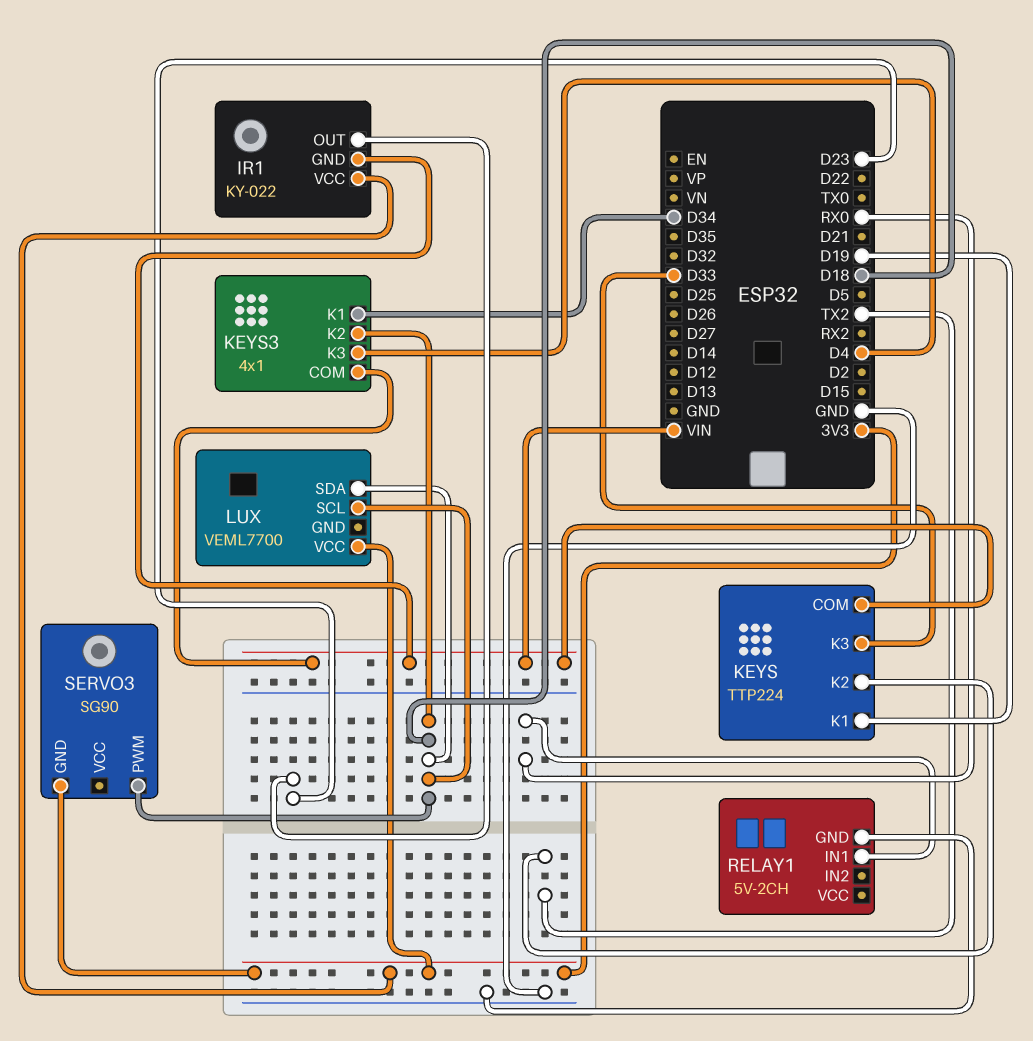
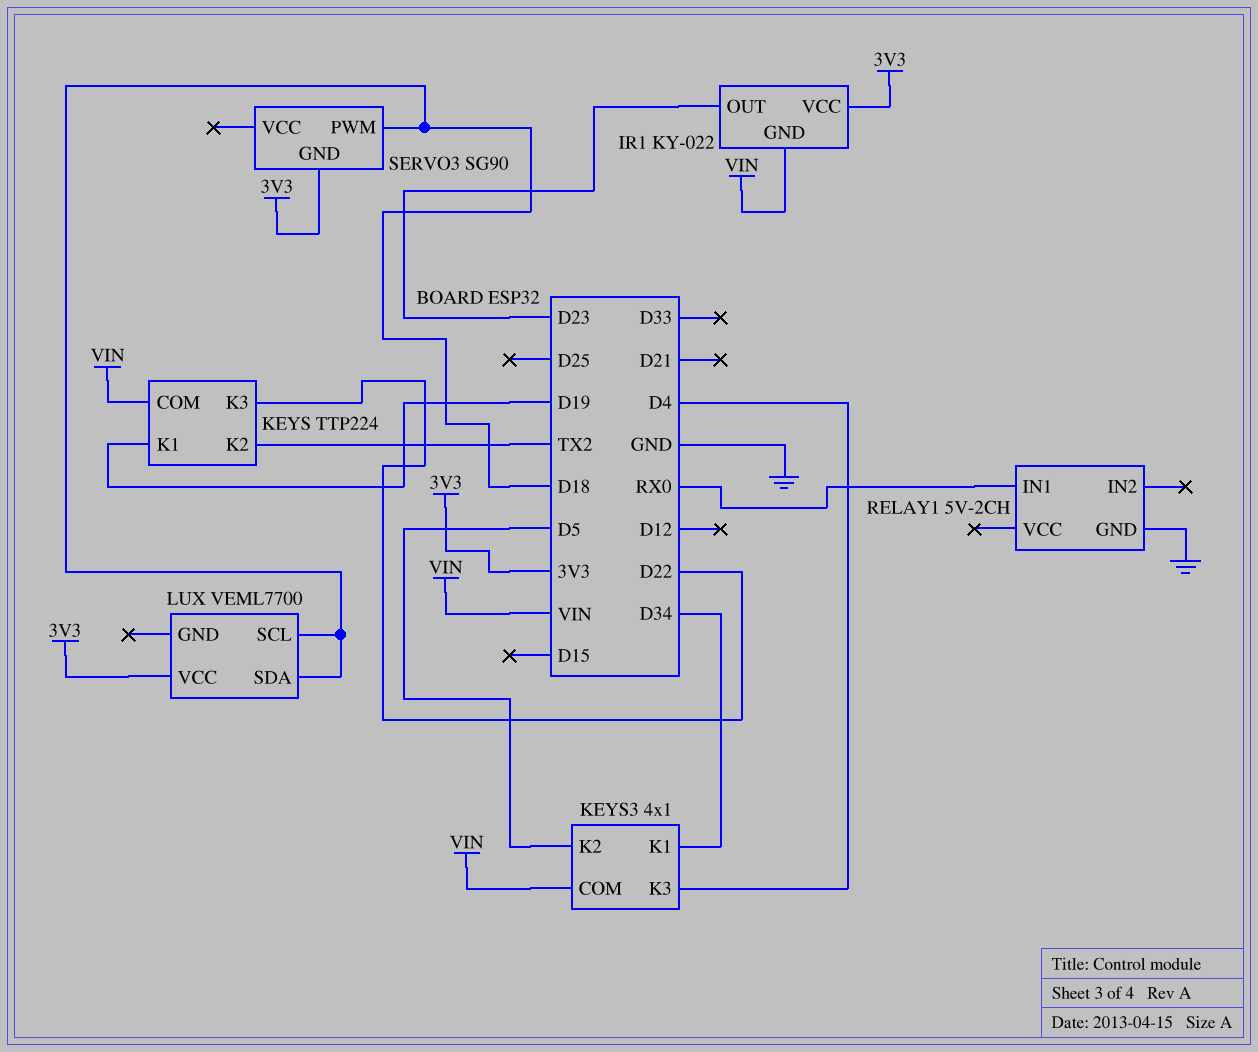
KEYS pin K3: D33 -> D22
KEYS3 pin K2: D18 -> D5

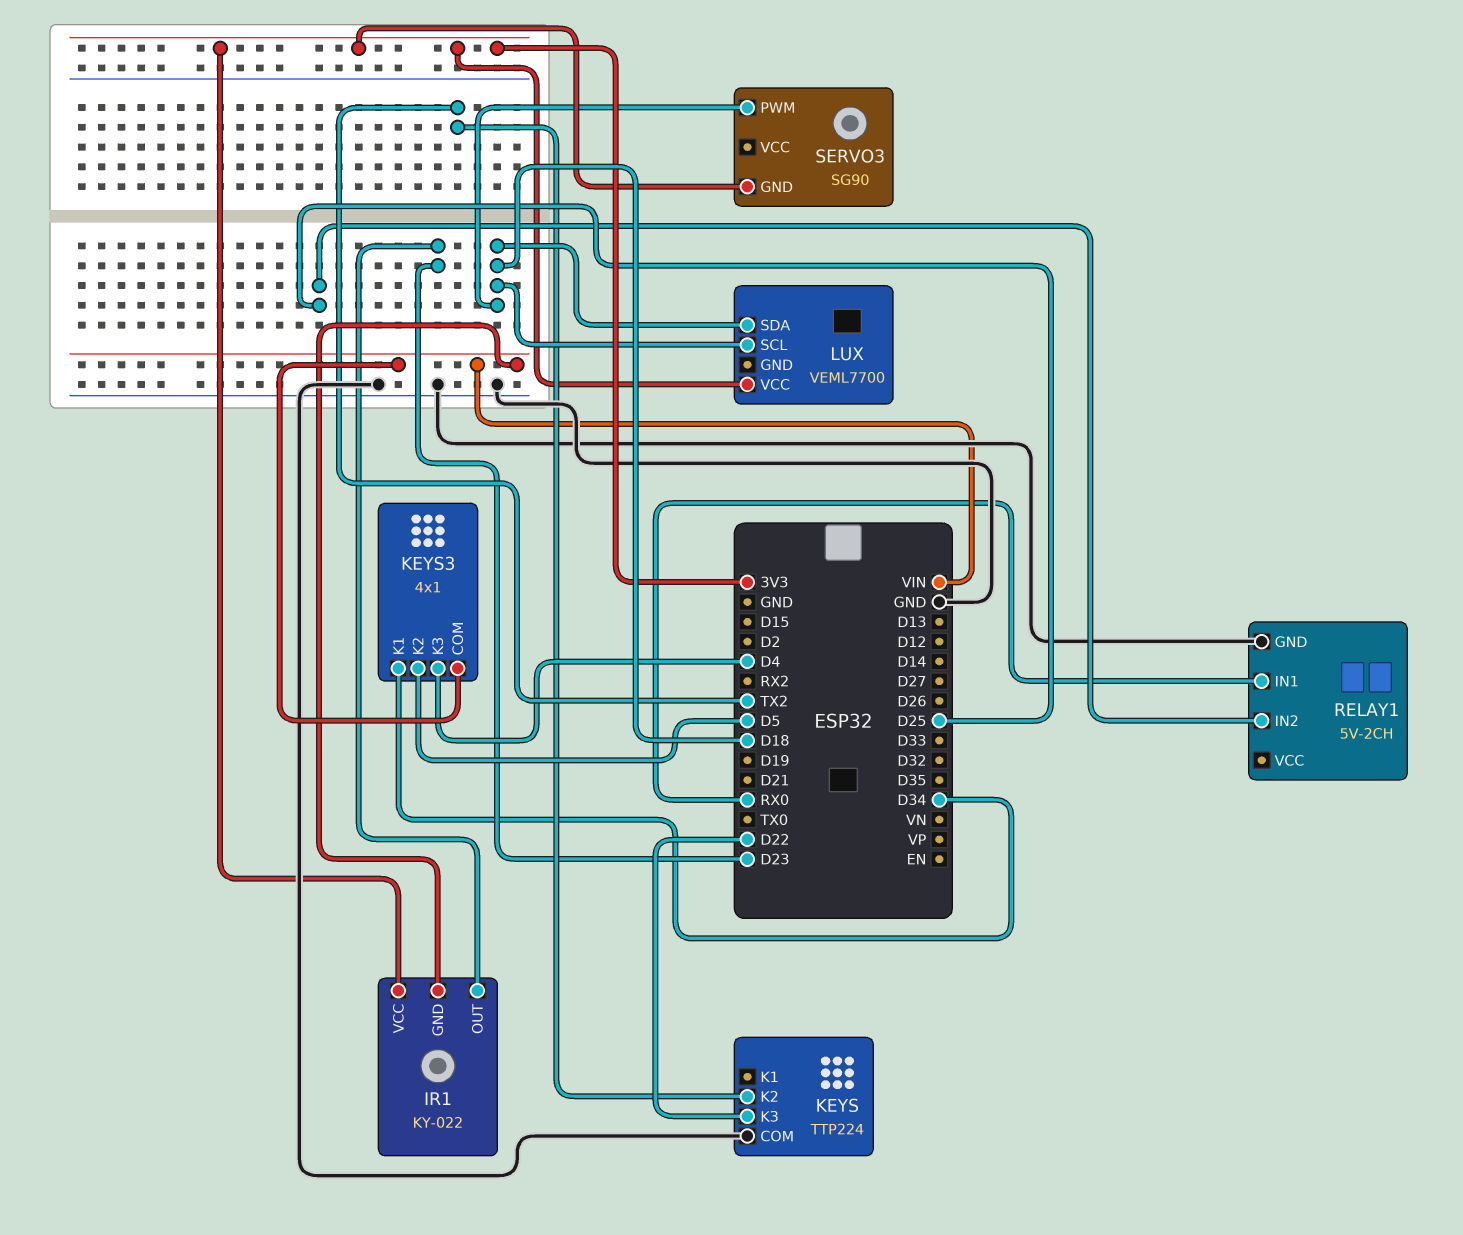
KEYS pin COM: VIN -> GND
KEYS pin K1: D19 -> none
RELAY1 pin IN2: none -> D25

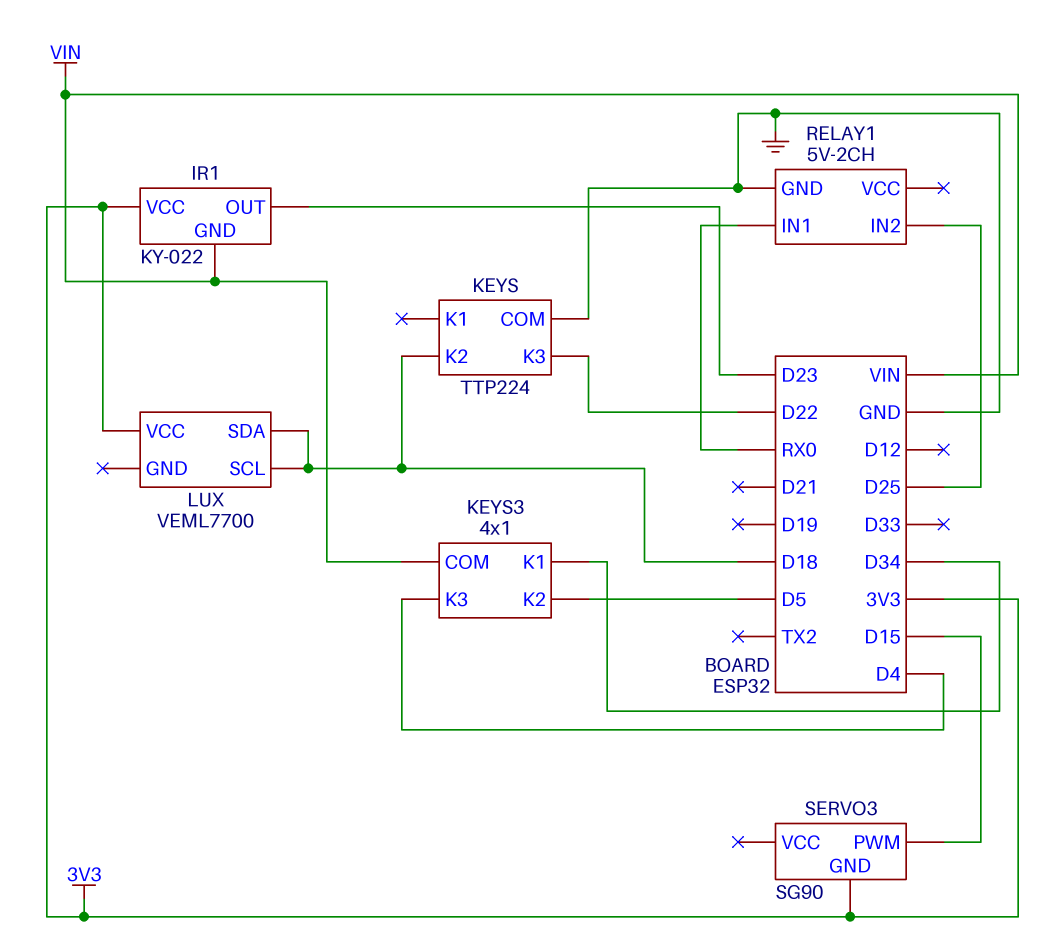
KEYS pin K2: TX2 -> D18
SERVO3 pin PWM: D18 -> D15

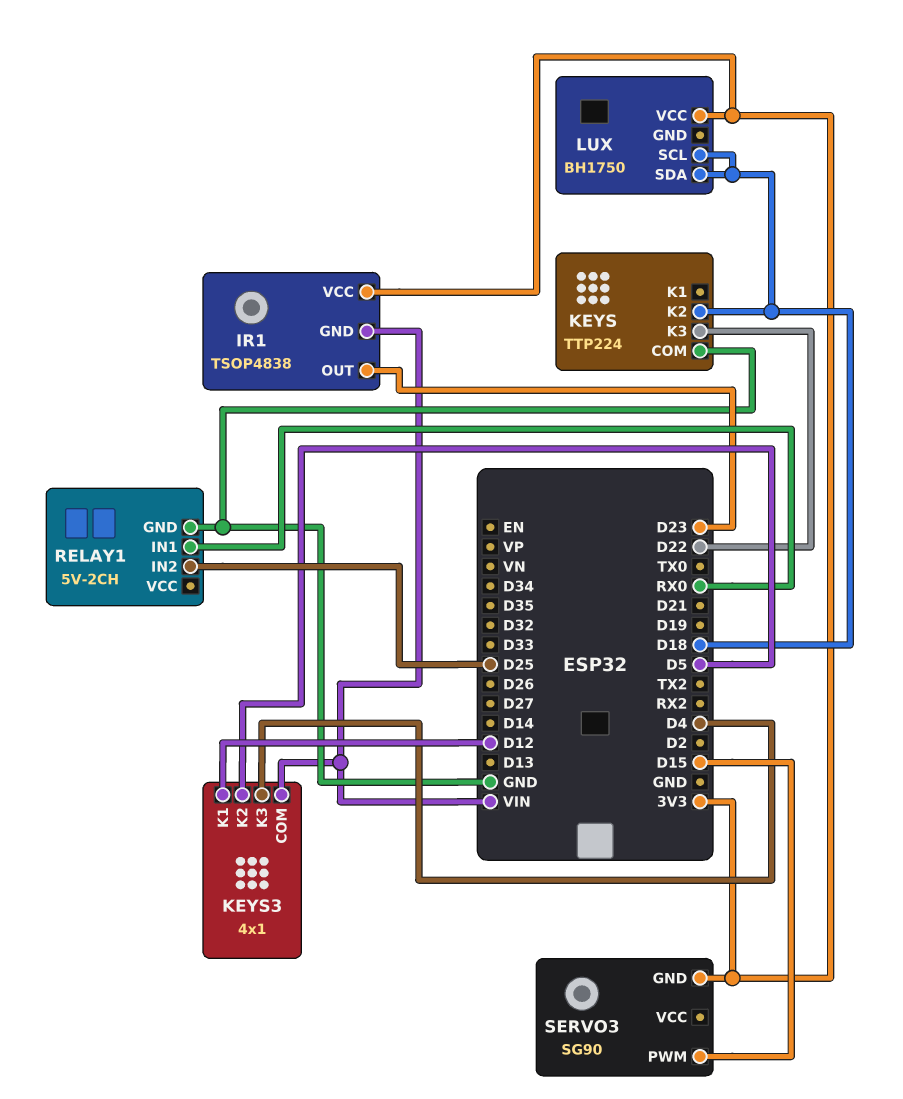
IR1: KY-022 -> TSOP4838
KEYS3 pin K1: D34 -> D12
LUX: VEML7700 -> BH1750

